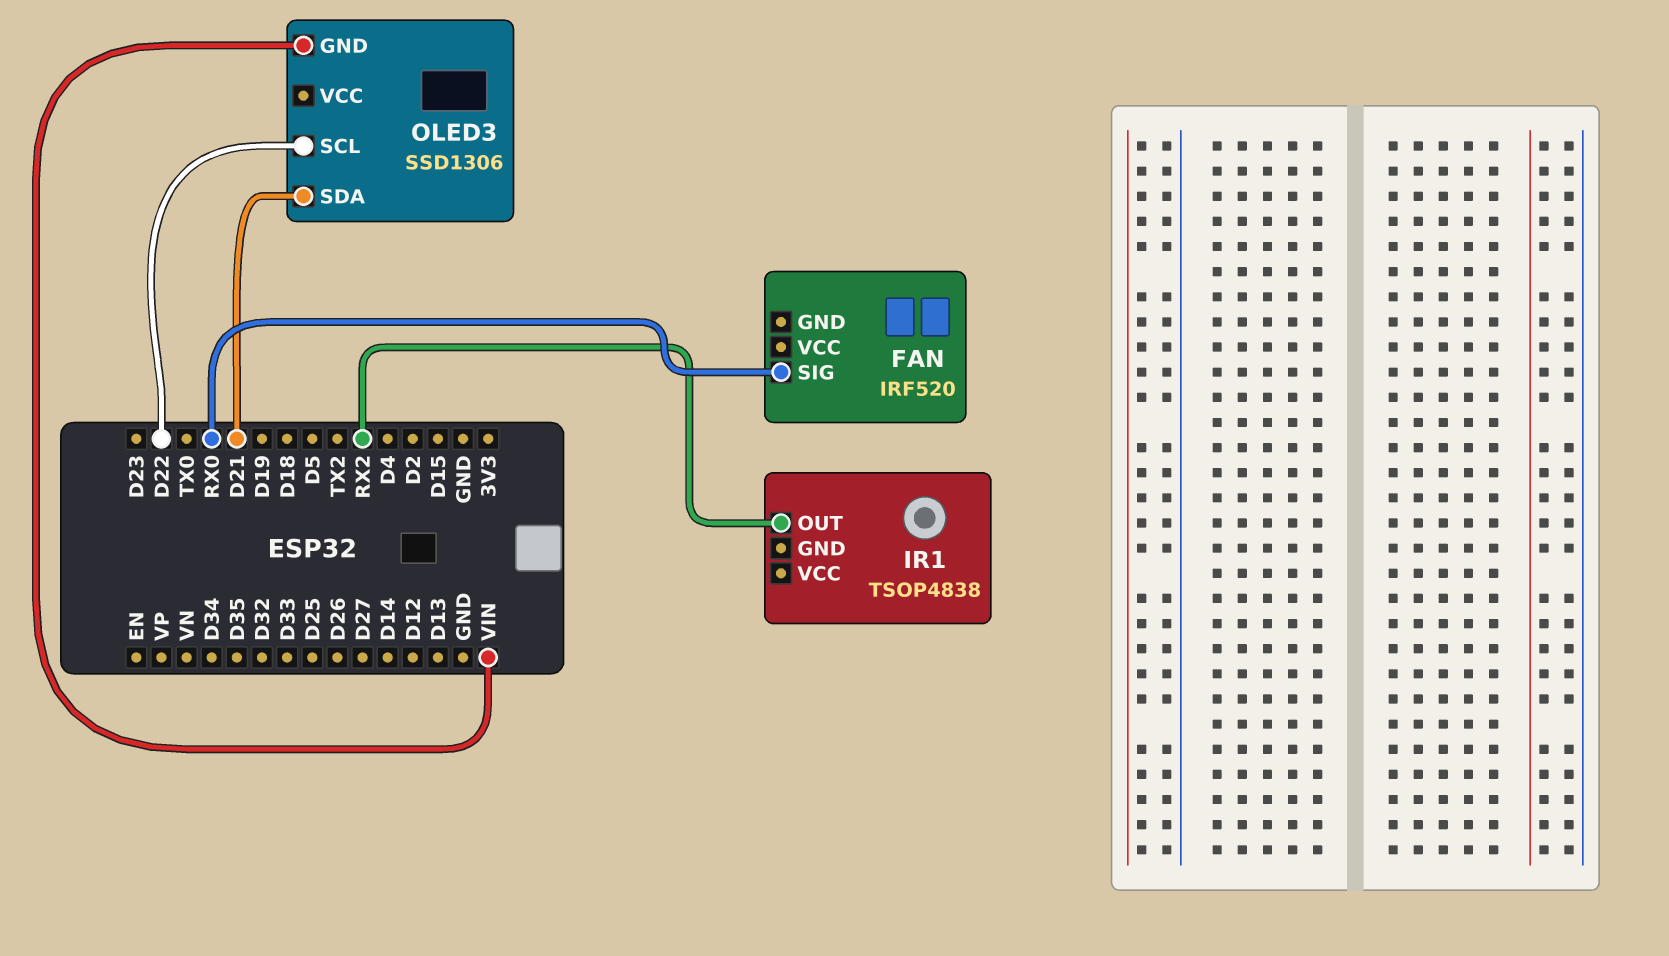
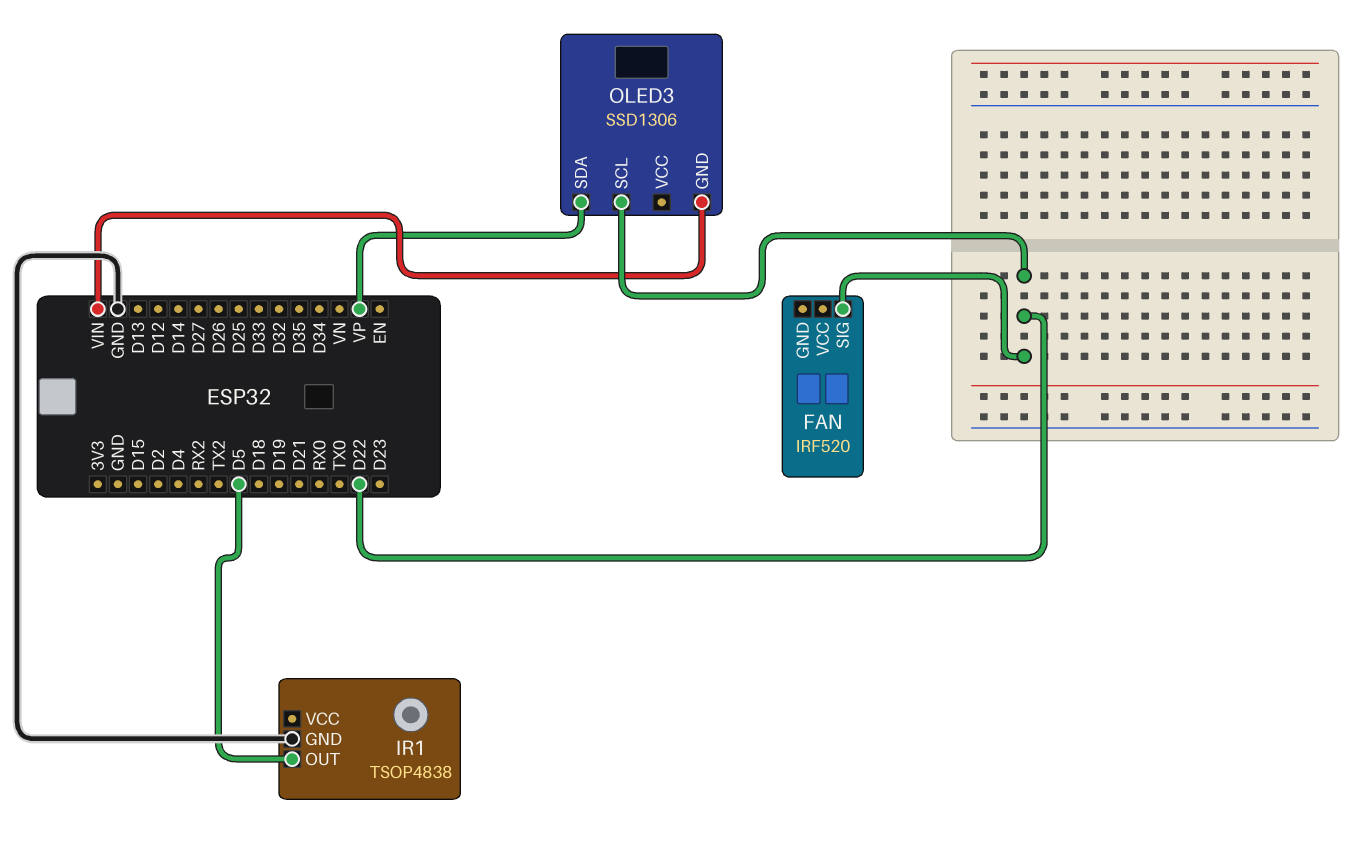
FAN pin SIG: RX0 -> D22
IR1 pin GND: none -> GND
IR1 pin OUT: RX2 -> D5
OLED3 pin SDA: D21 -> VP

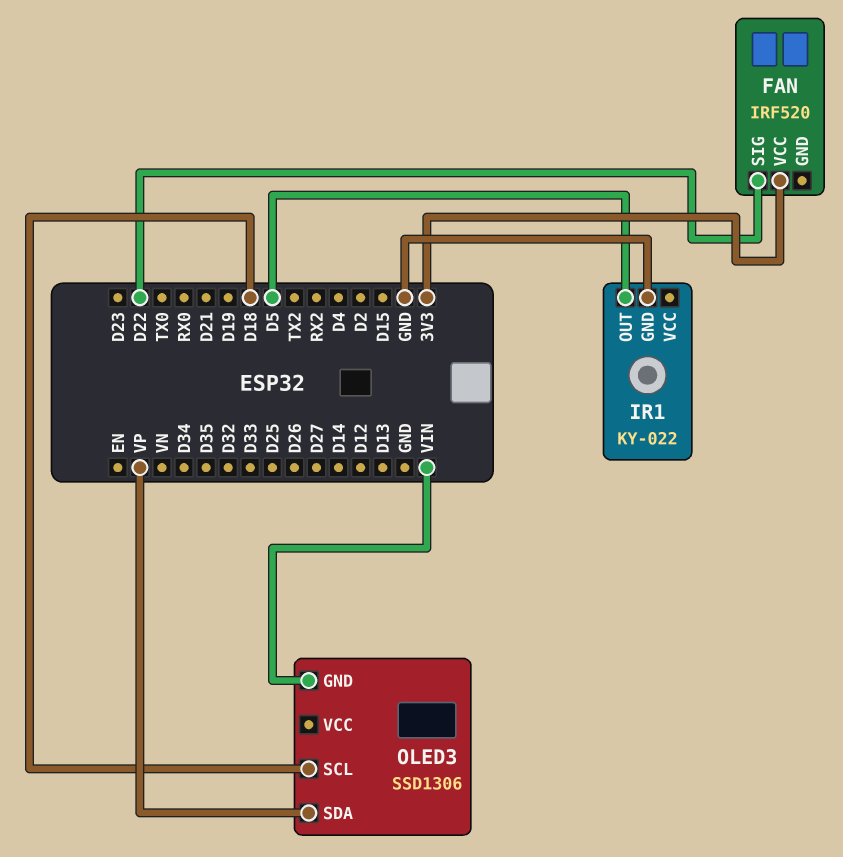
FAN pin VCC: none -> 3V3
IR1: TSOP4838 -> KY-022
OLED3 pin SCL: D22 -> D18

